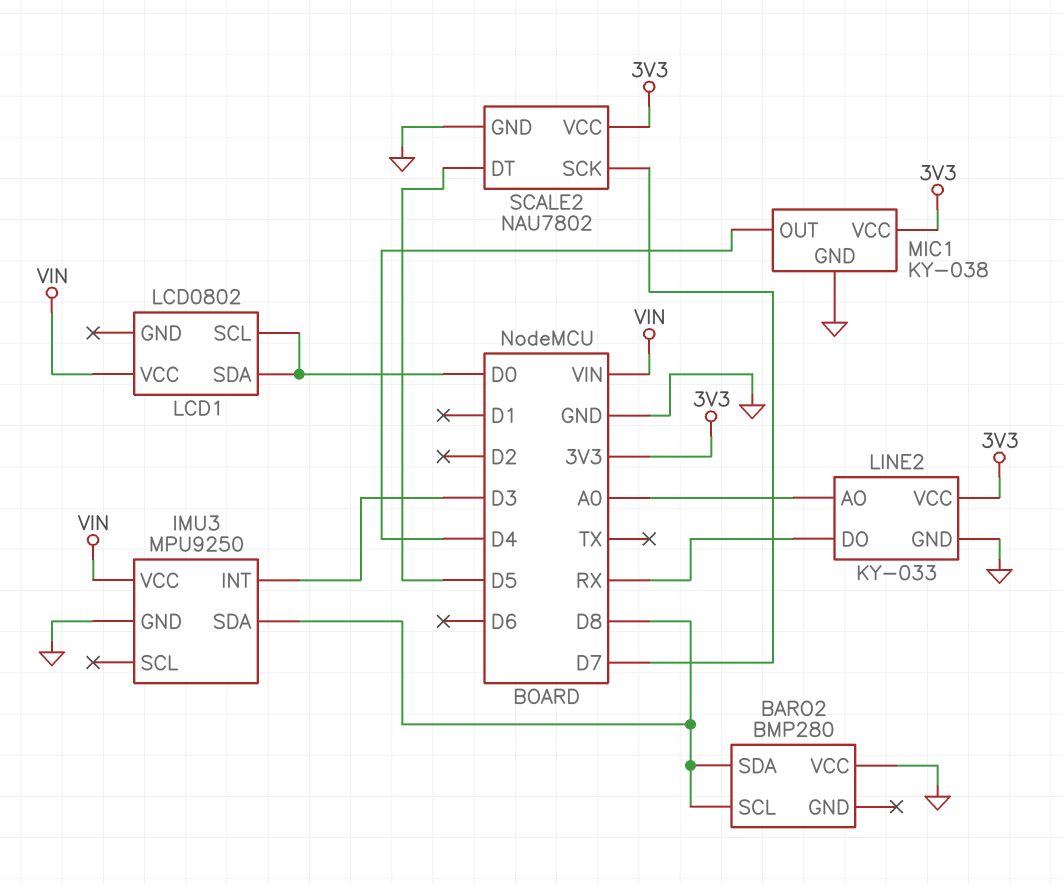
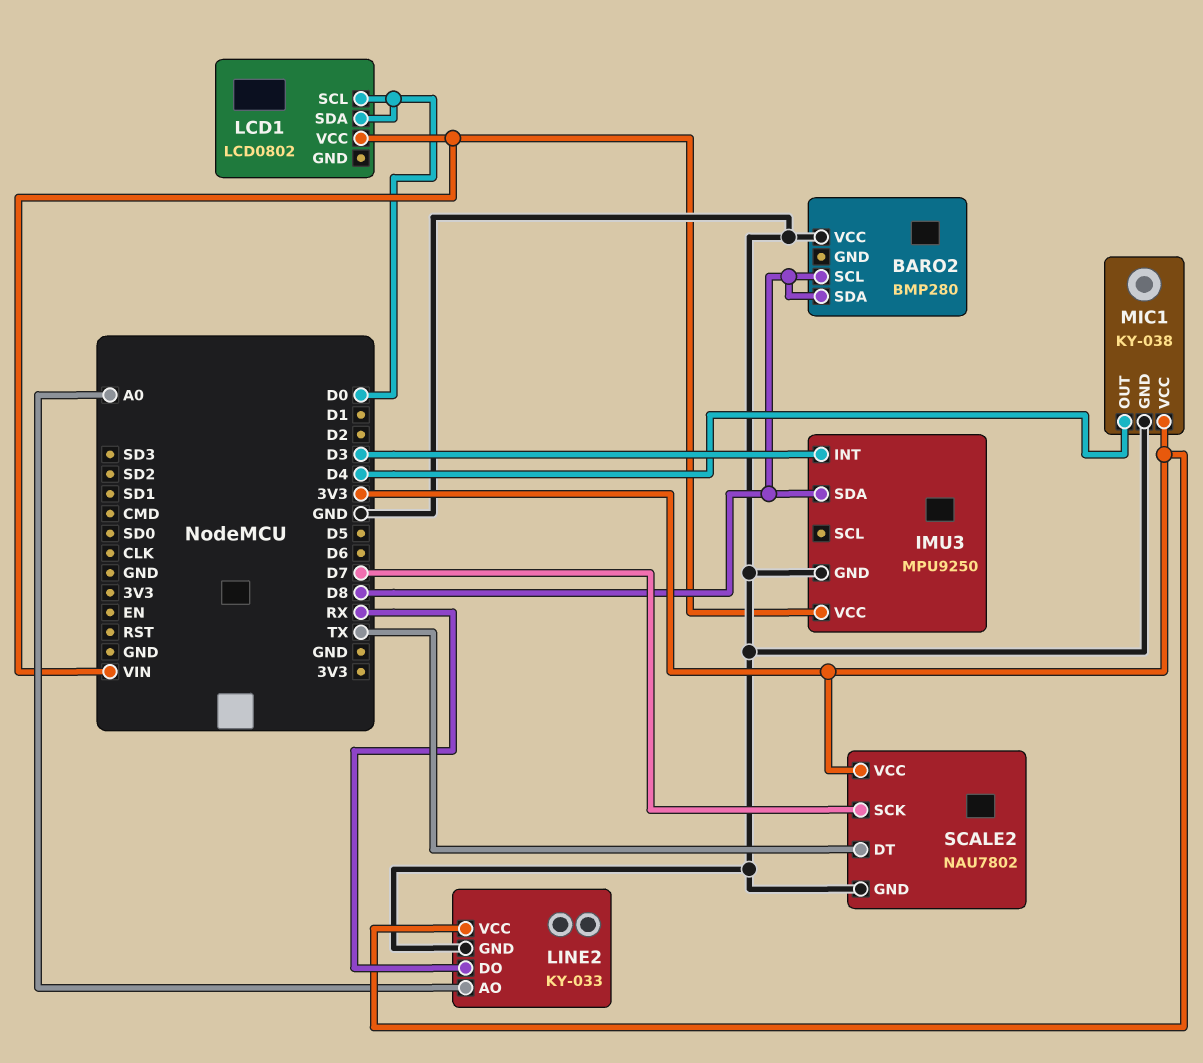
SCALE2 pin DT: D5 -> TX

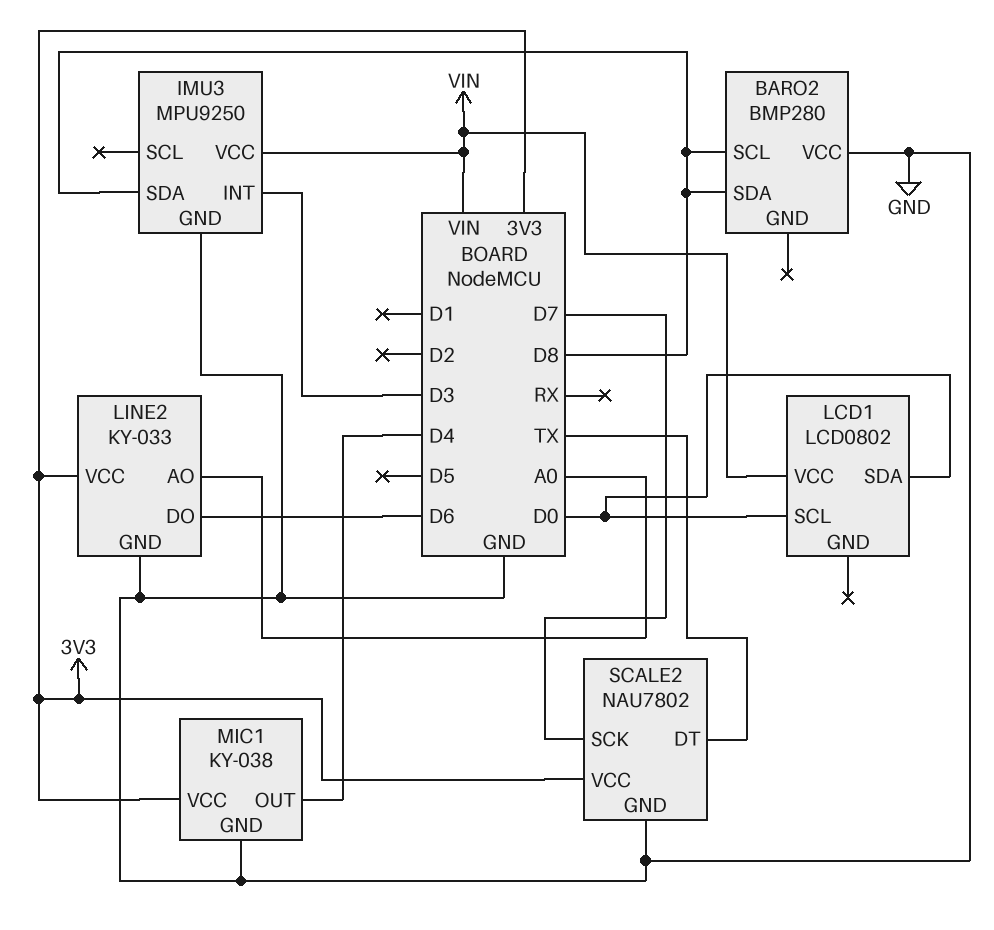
LINE2 pin DO: RX -> D6

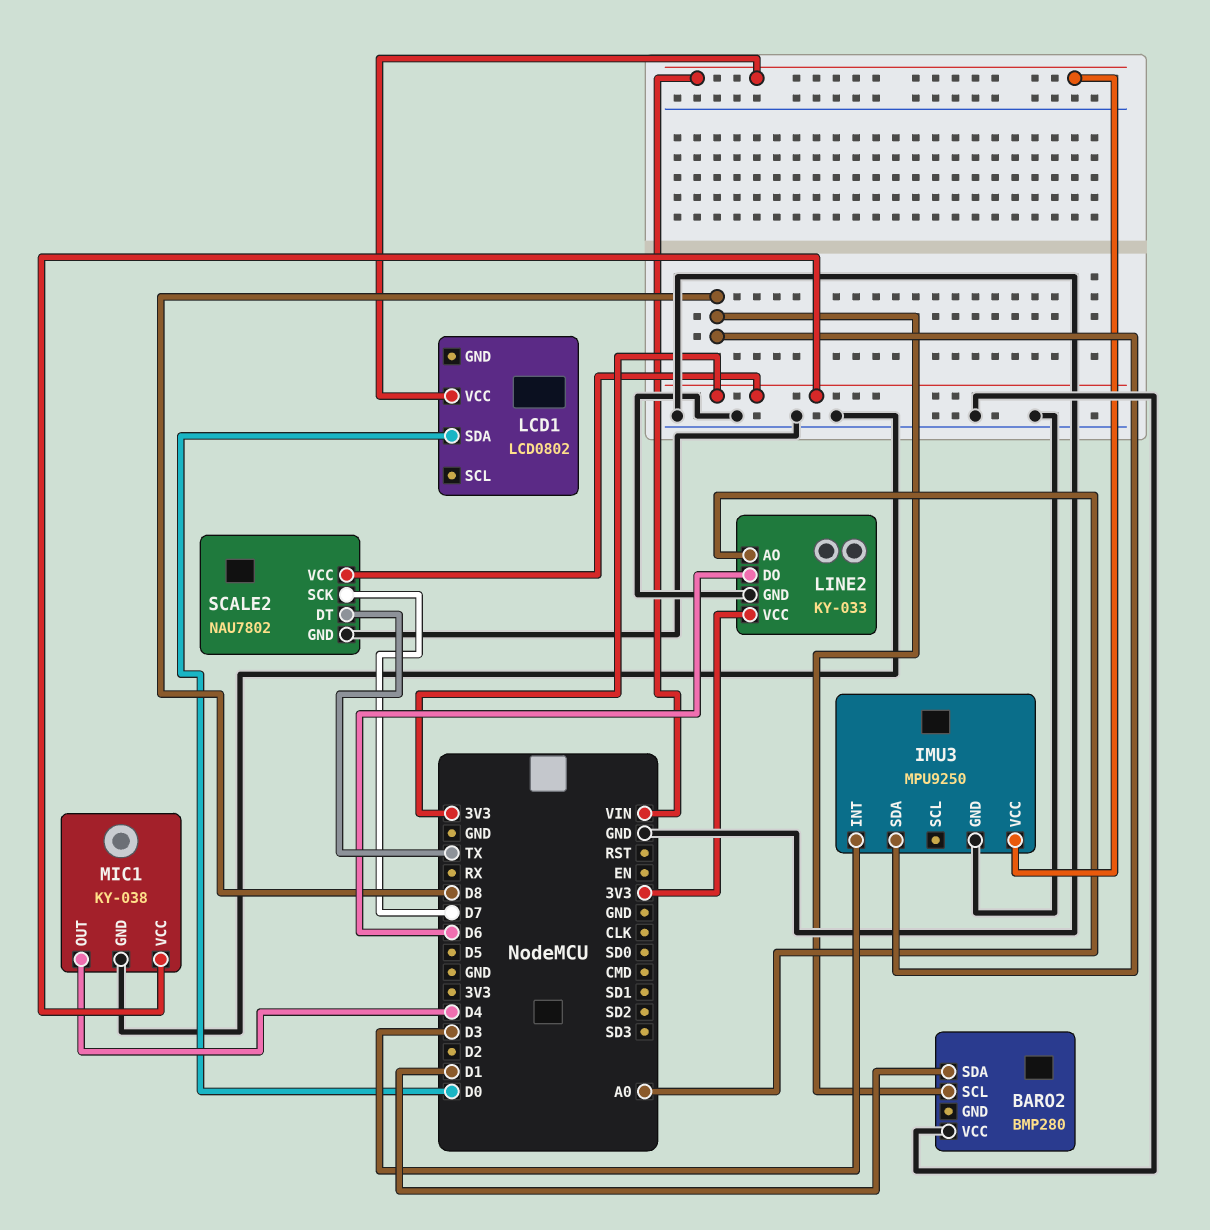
BARO2 pin SDA: D8 -> D1
LCD1 pin SCL: D0 -> none

